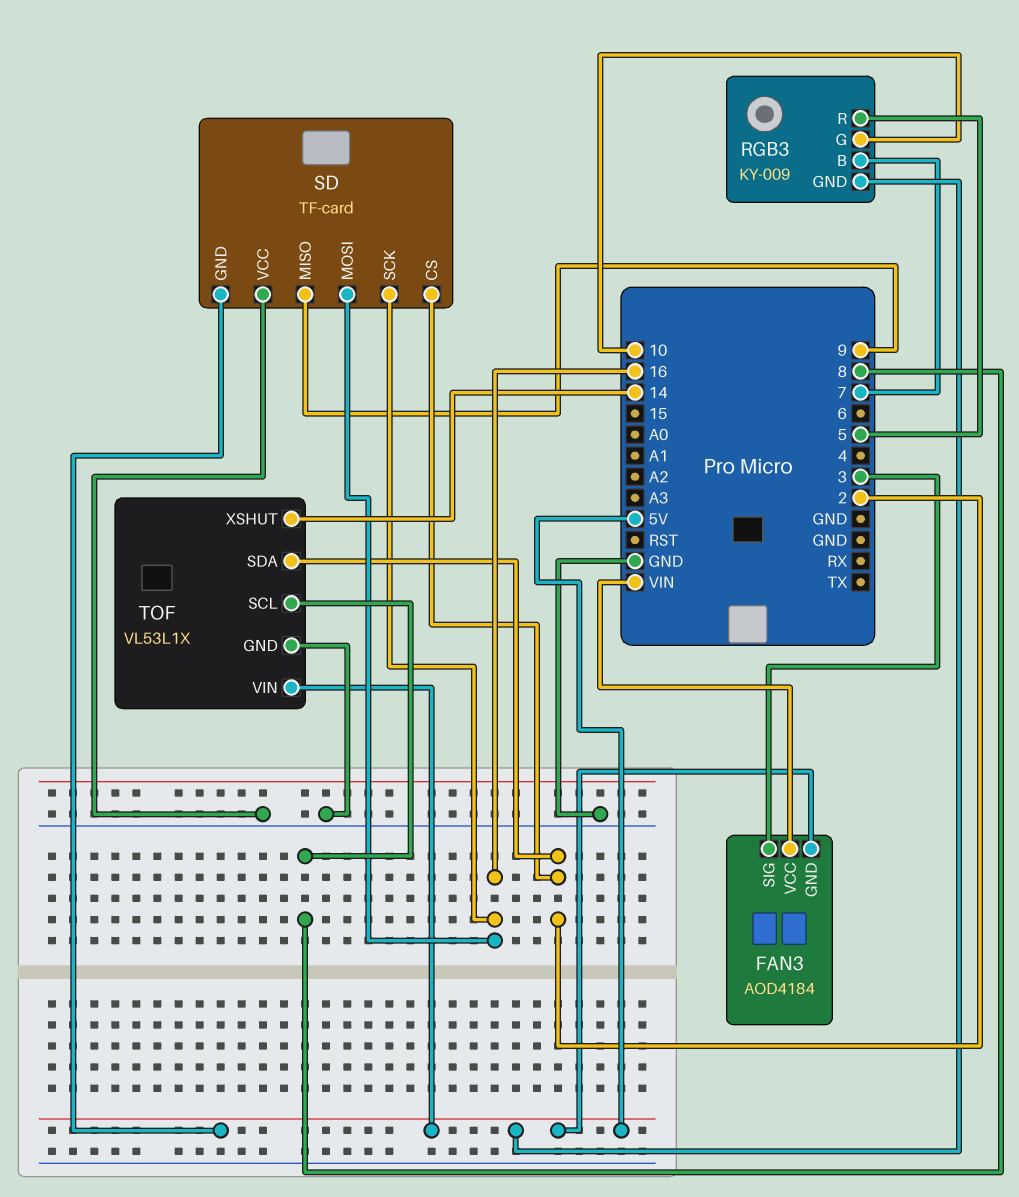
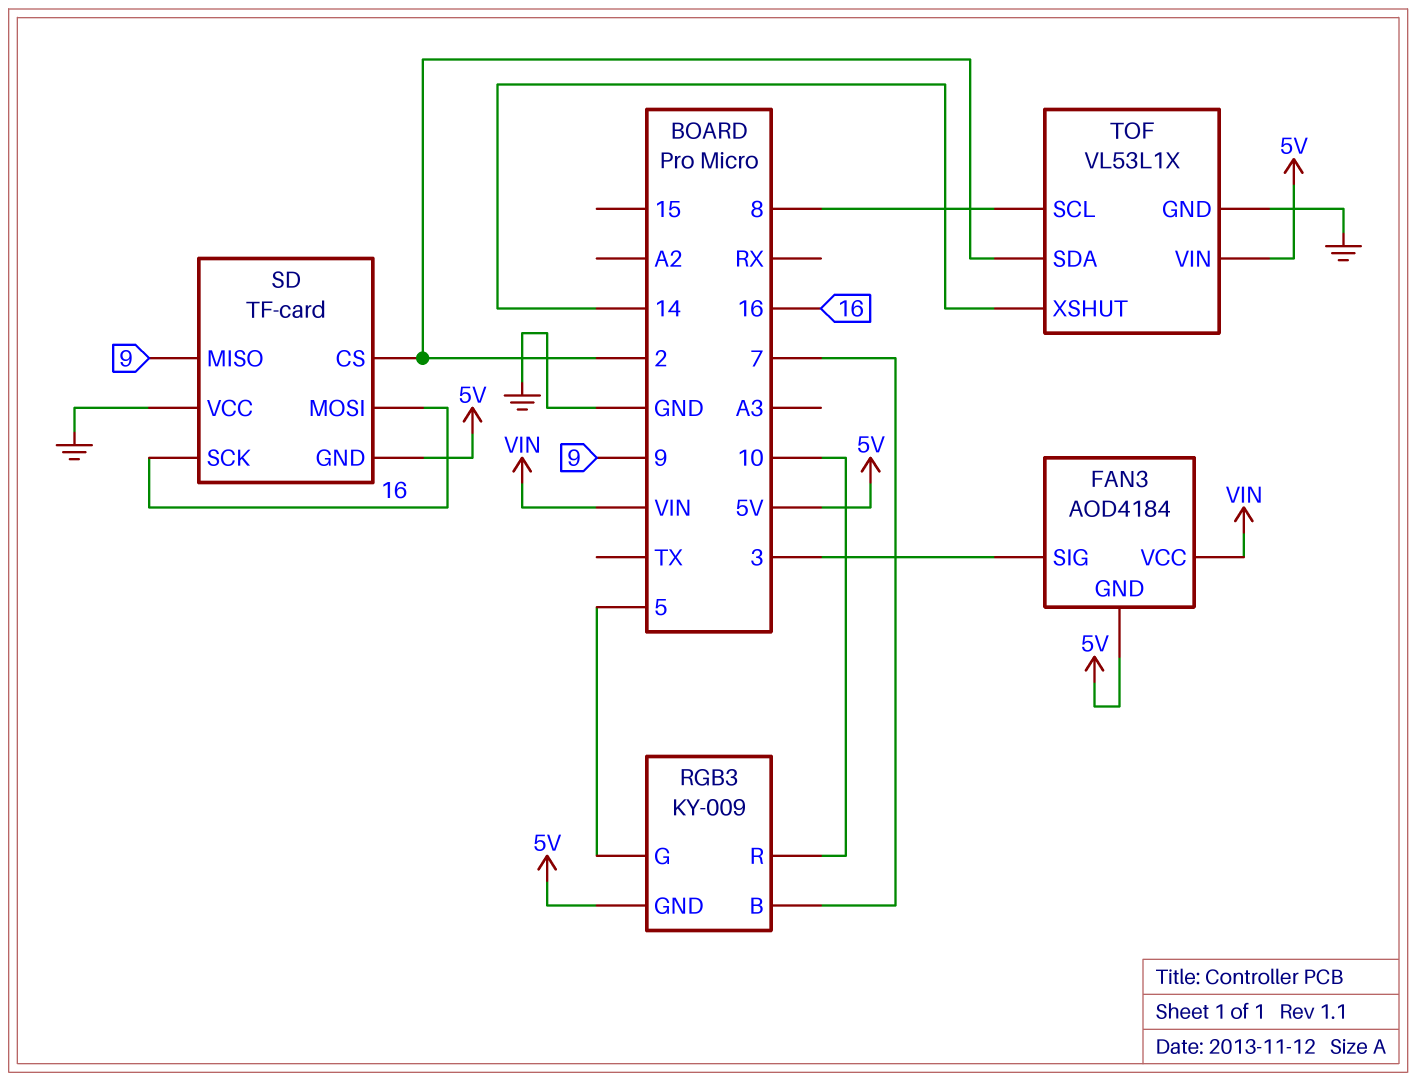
RGB3 pin G: 10 -> 5
RGB3 pin R: 5 -> 10

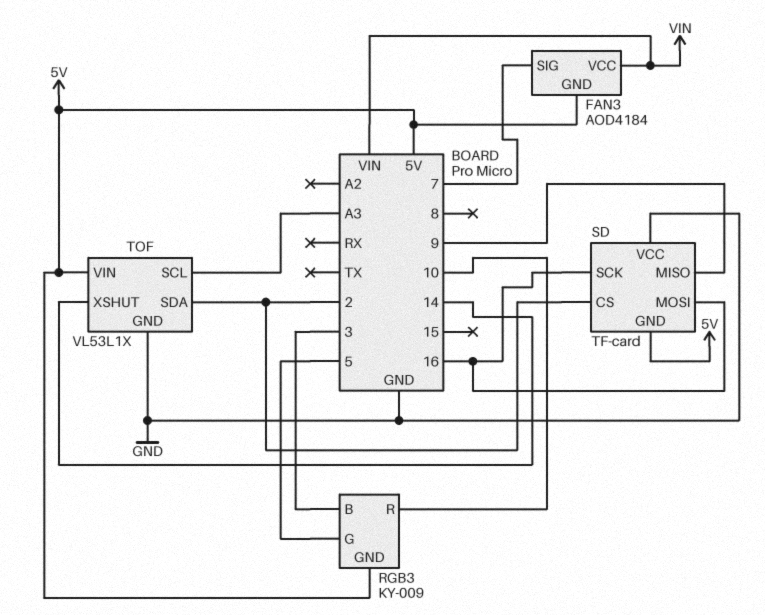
FAN3 pin SIG: 3 -> 7
RGB3 pin B: 7 -> 3
TOF pin SCL: 8 -> A3

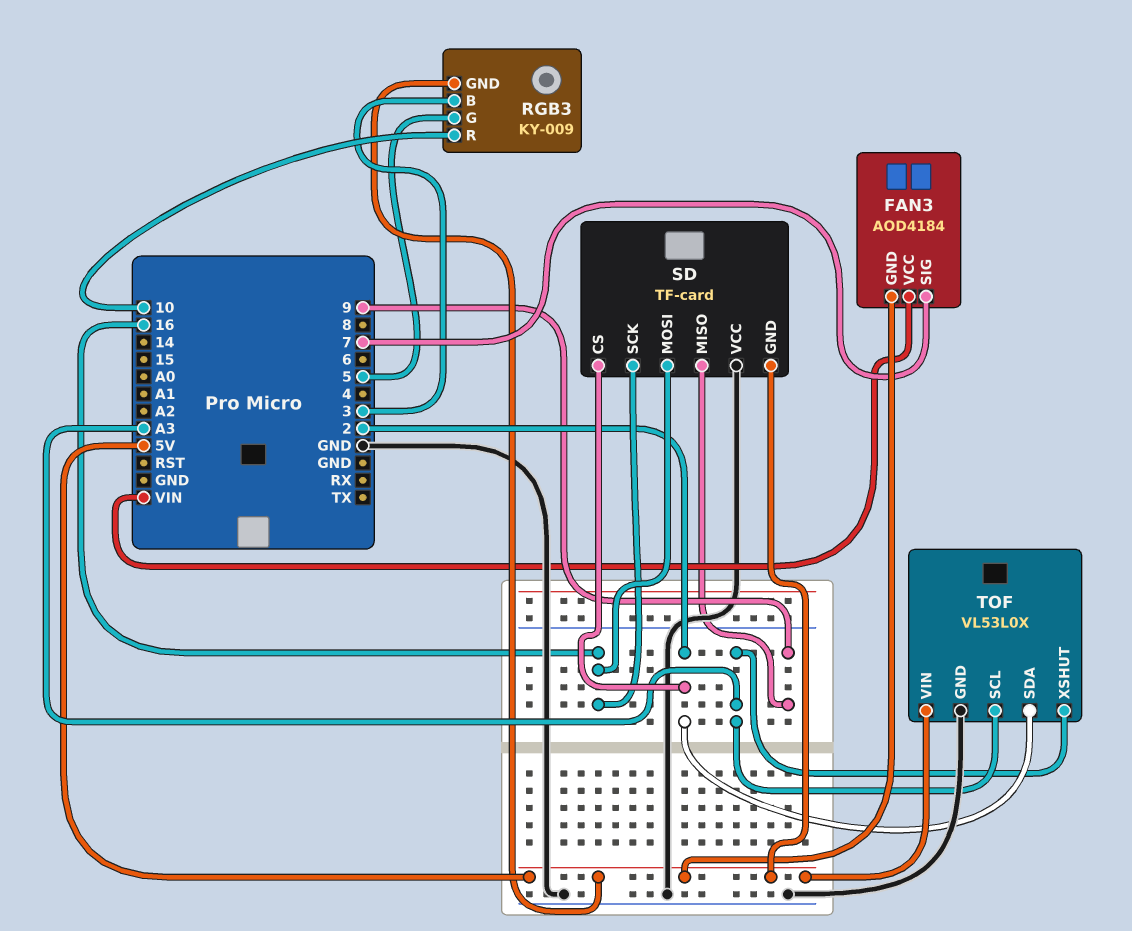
TOF: VL53L1X -> VL53L0X
TOF pin XSHUT: 14 -> A3

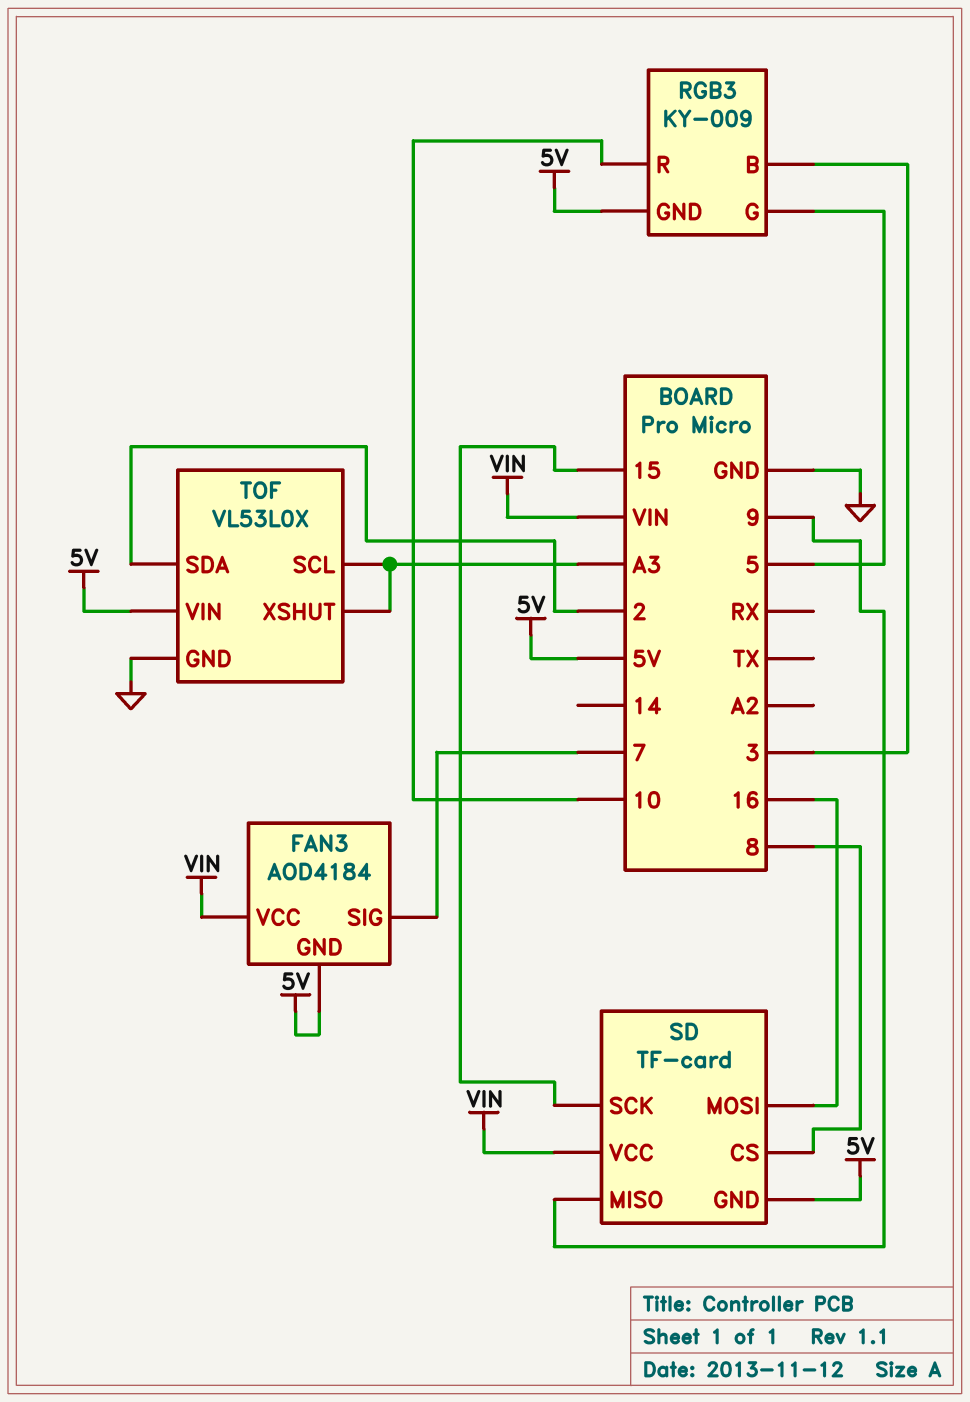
SD pin CS: 2 -> 8
SD pin SCK: 16 -> 15
SD pin VCC: GND -> VIN

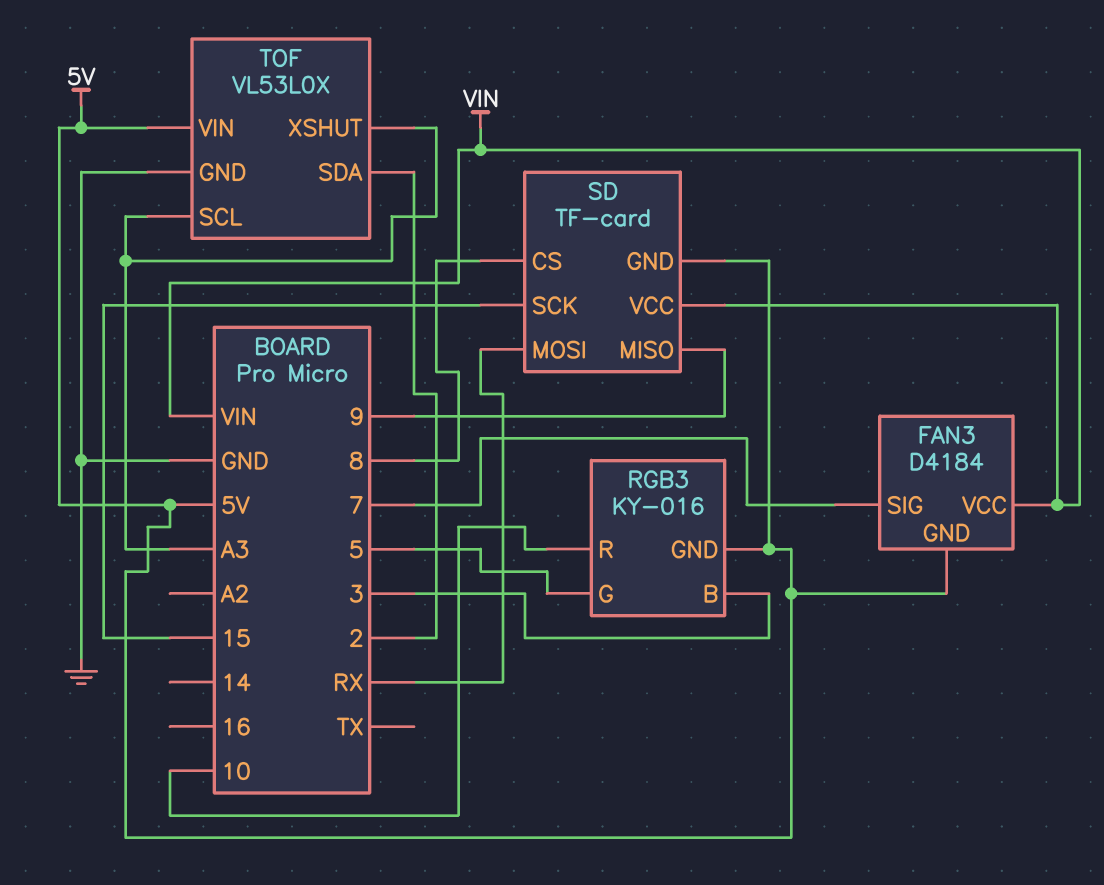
FAN3: AOD4184 -> D4184
RGB3: KY-009 -> KY-016
SD pin MOSI: 16 -> RX

